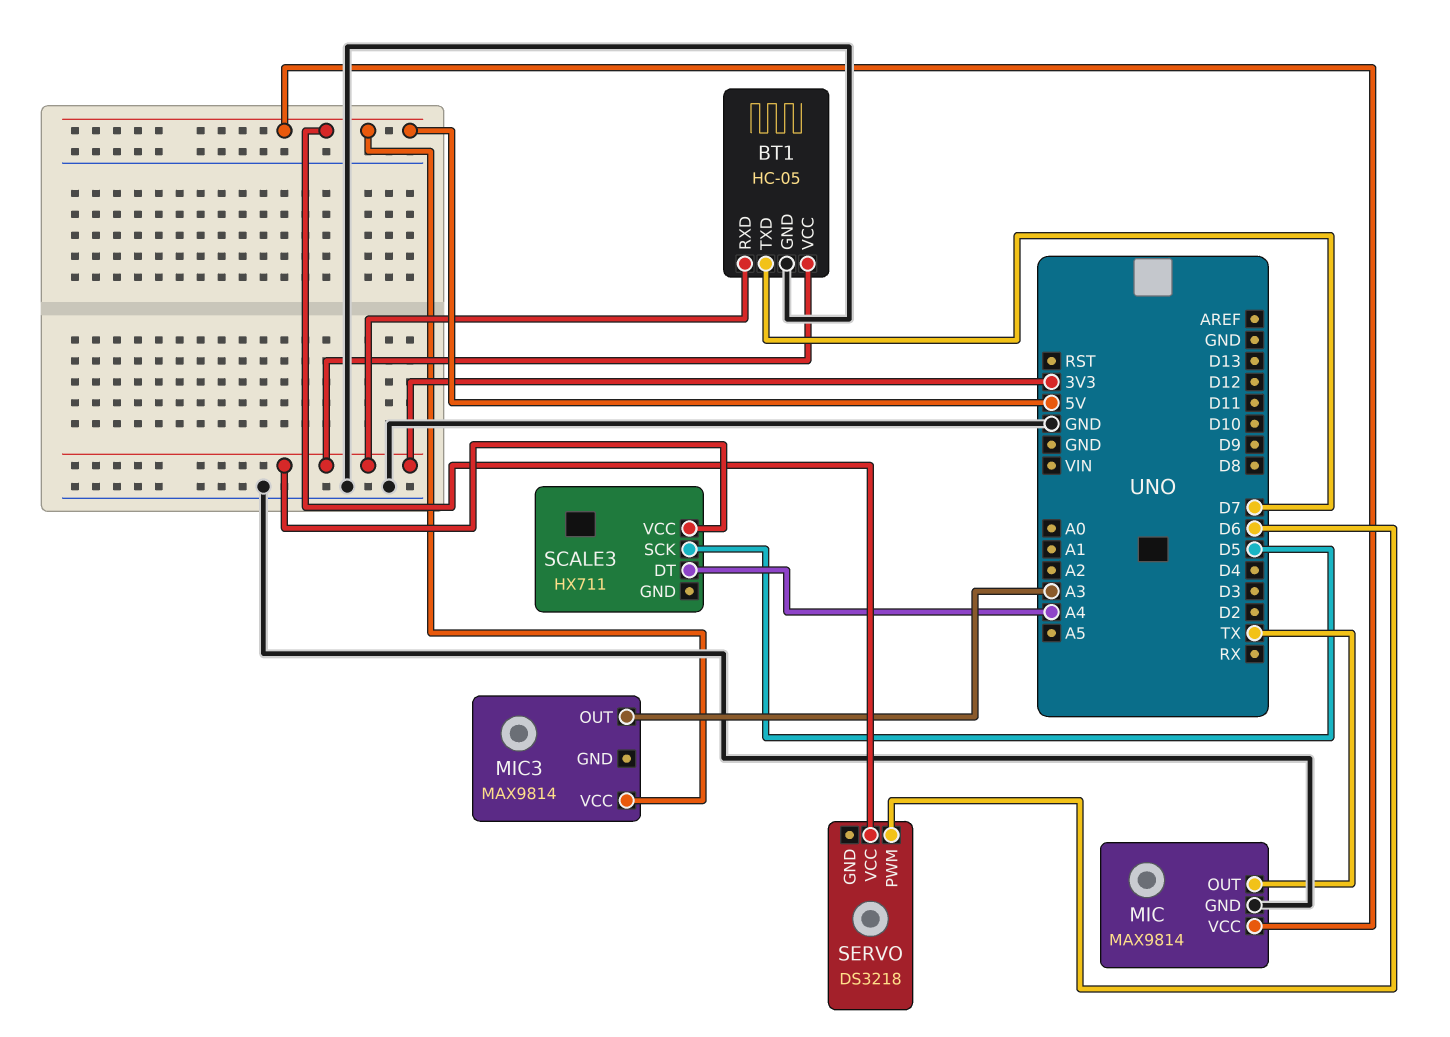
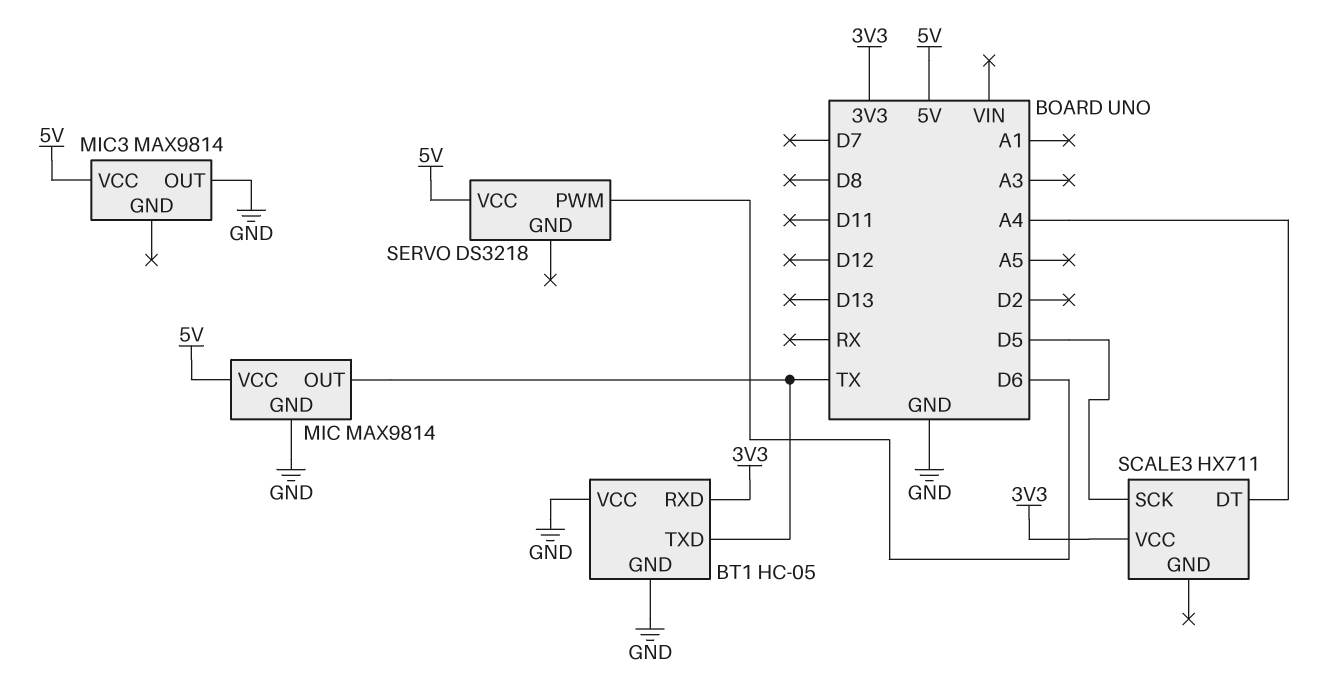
BT1 pin TXD: D7 -> TX
BT1 pin VCC: 3V3 -> GND
MIC3 pin OUT: A3 -> GND

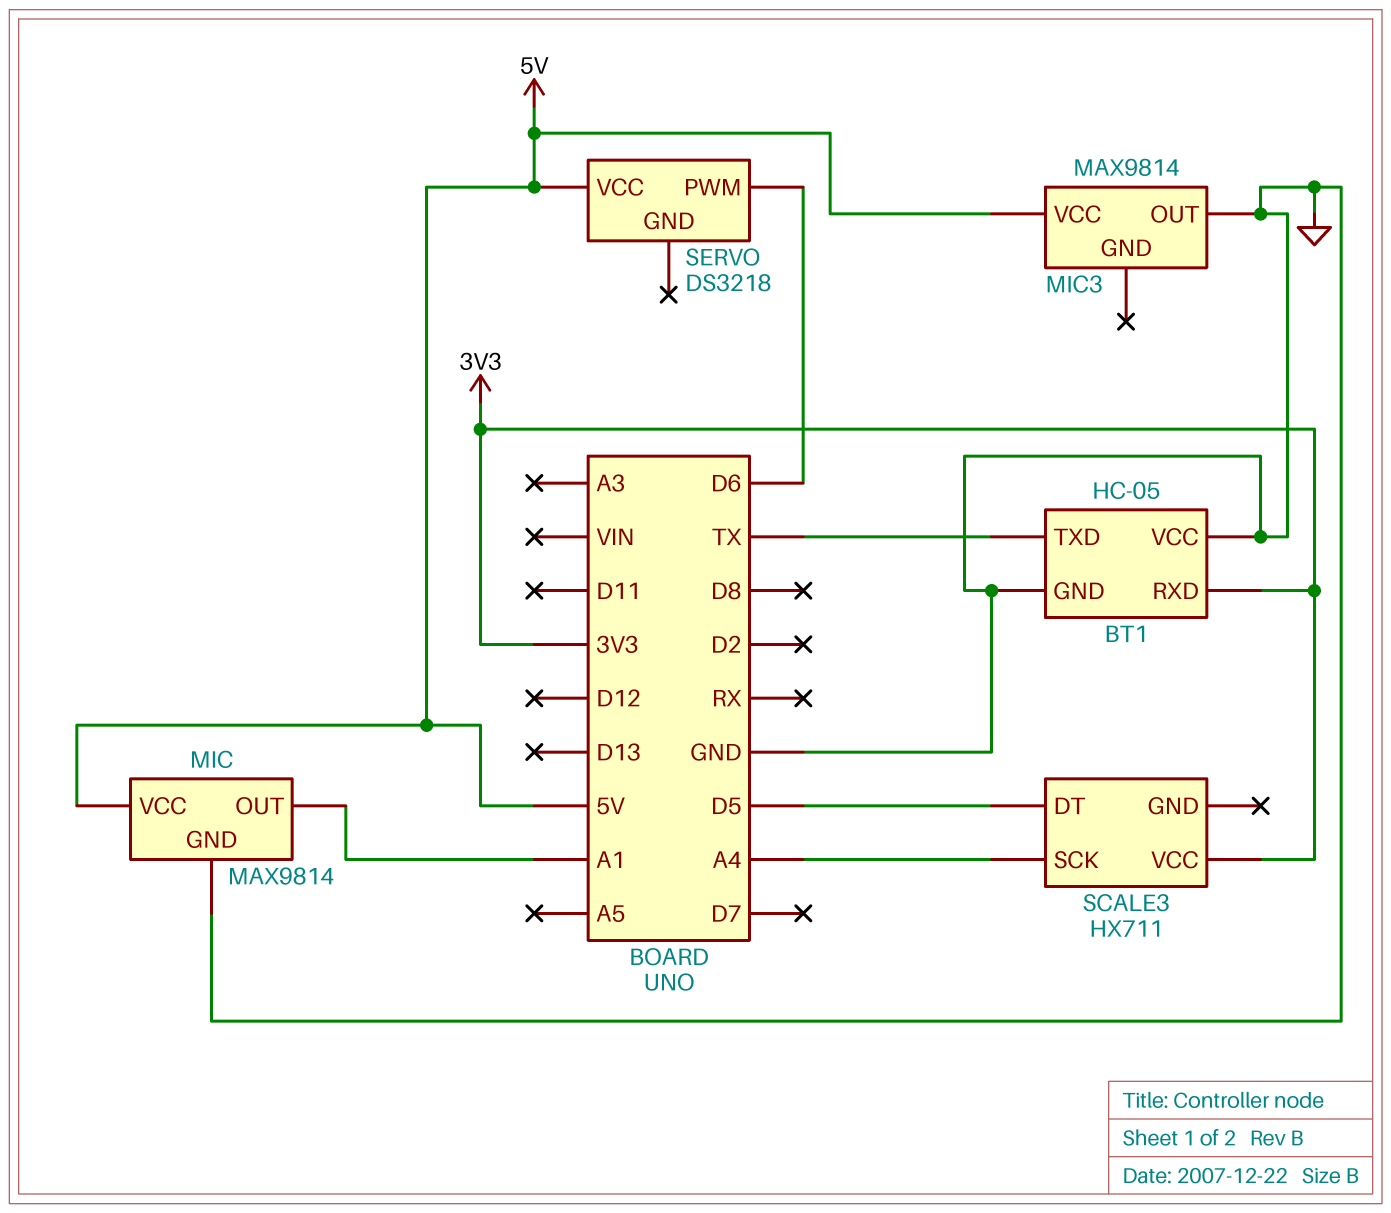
MIC pin OUT: TX -> A1
SCALE3 pin DT: A4 -> D5
SCALE3 pin SCK: D5 -> A4

